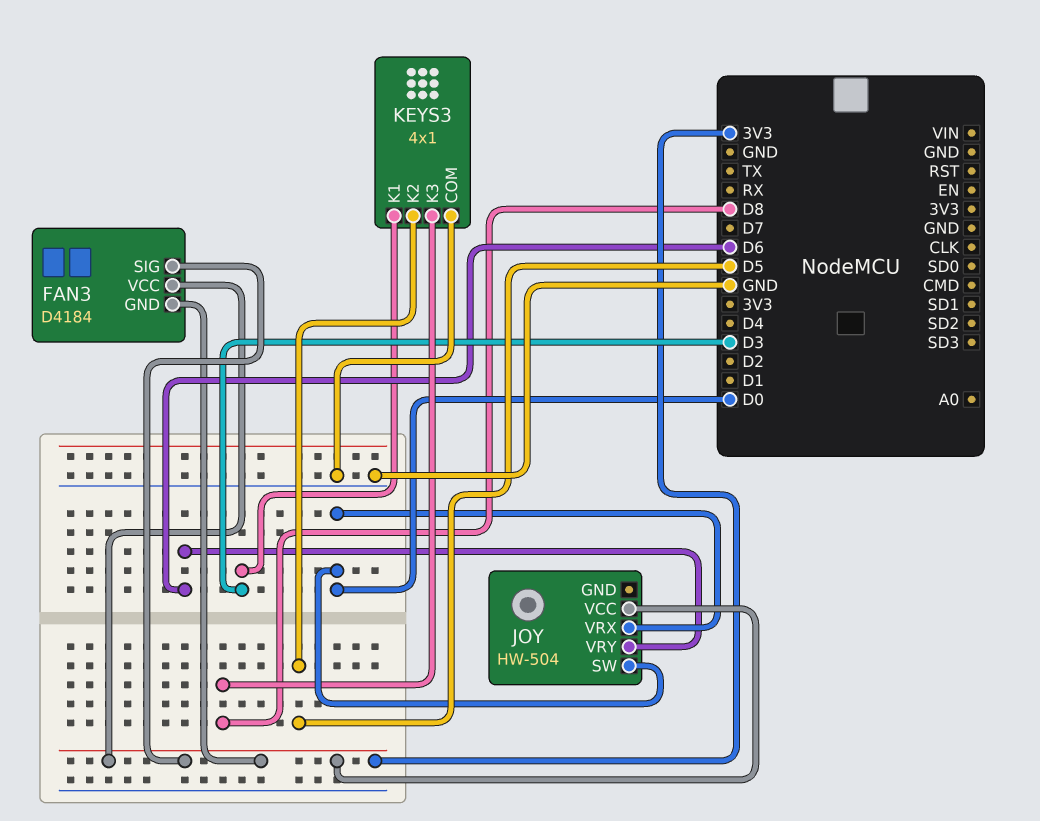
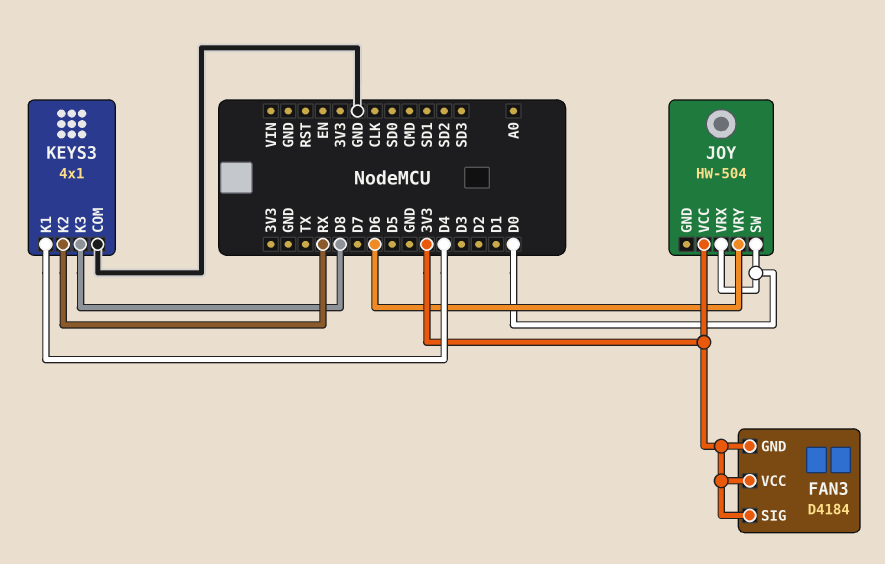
KEYS3 pin K1: D3 -> D4
KEYS3 pin K2: D5 -> RX

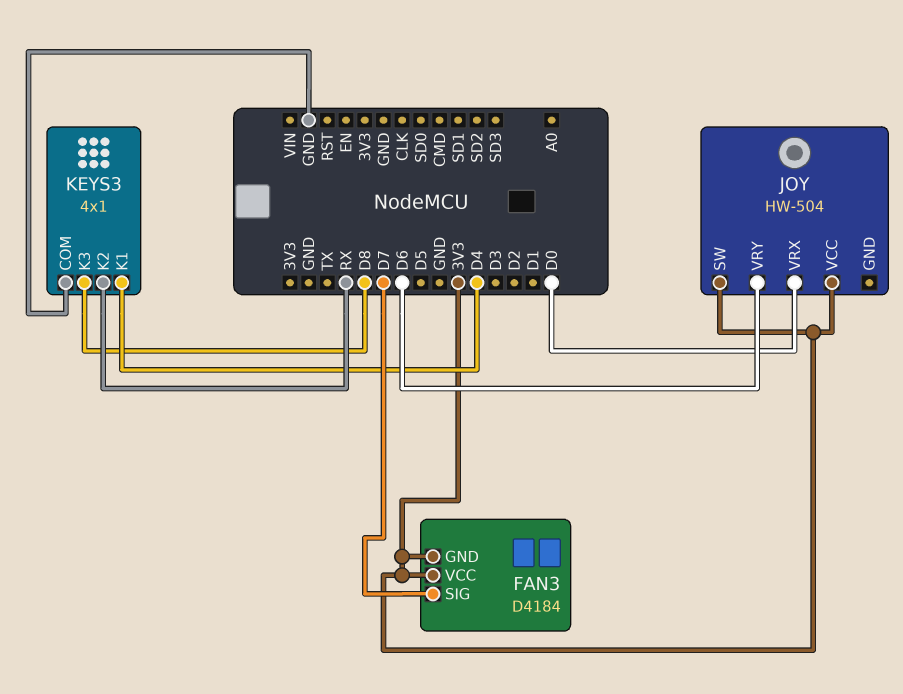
FAN3 pin SIG: 3V3 -> D7
JOY pin SW: D0 -> 3V3

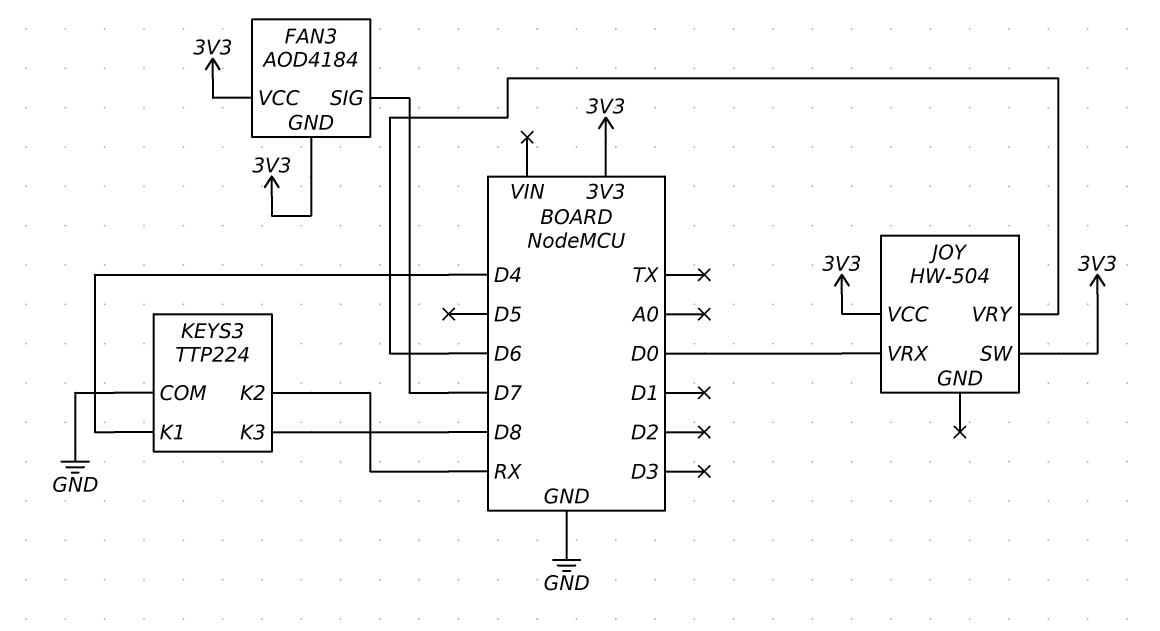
FAN3: D4184 -> AOD4184
KEYS3: 4x1 -> TTP224

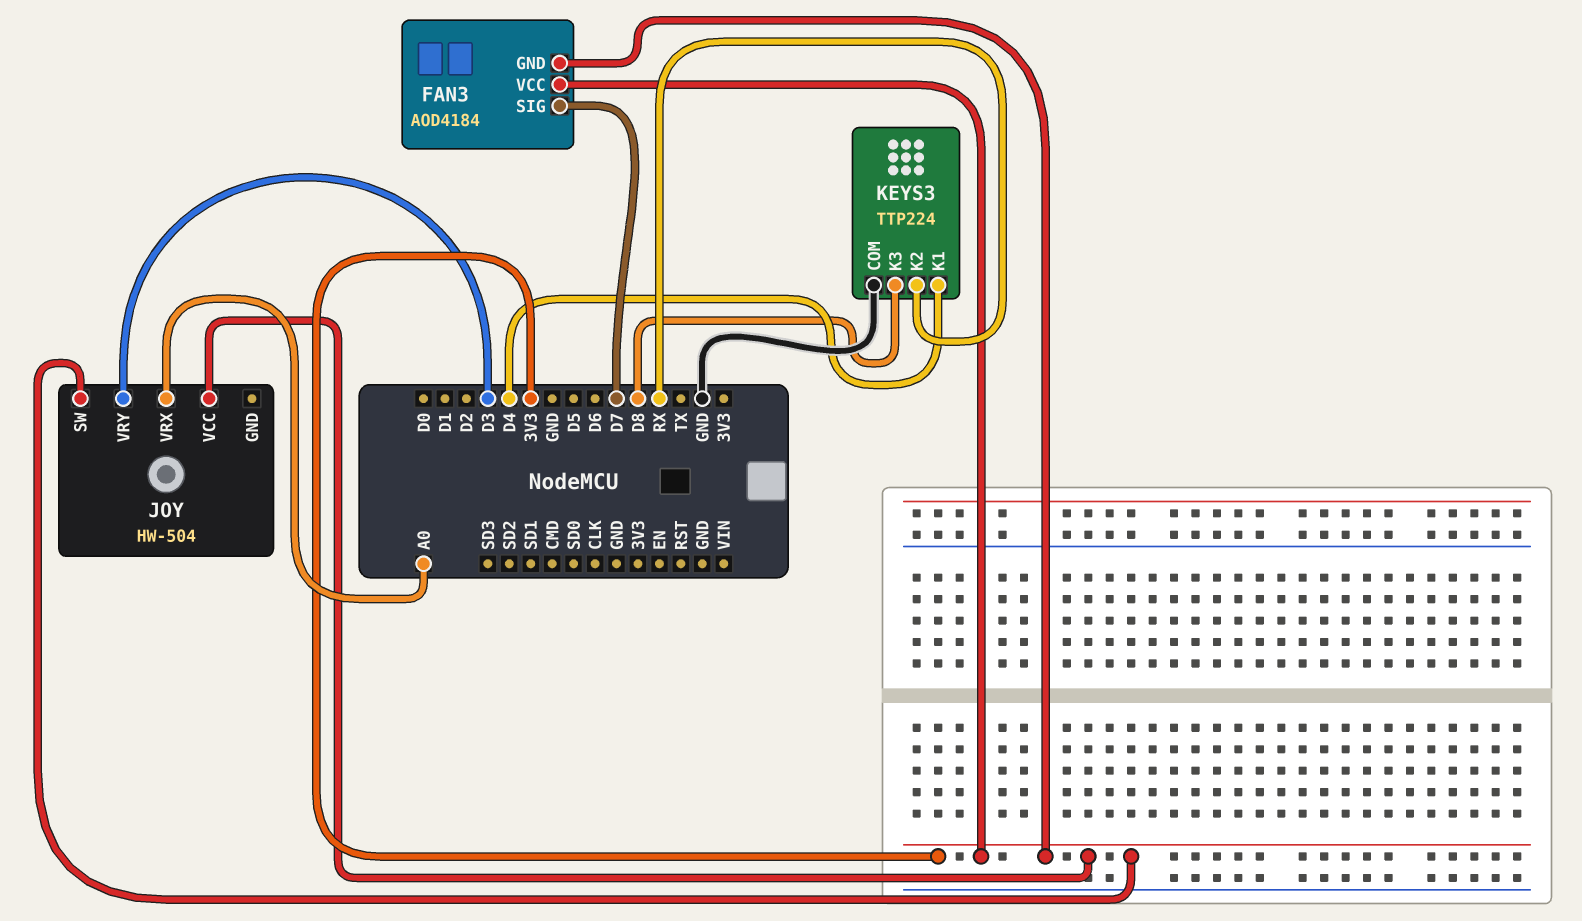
JOY pin VRX: D0 -> A0
JOY pin VRY: D6 -> D3

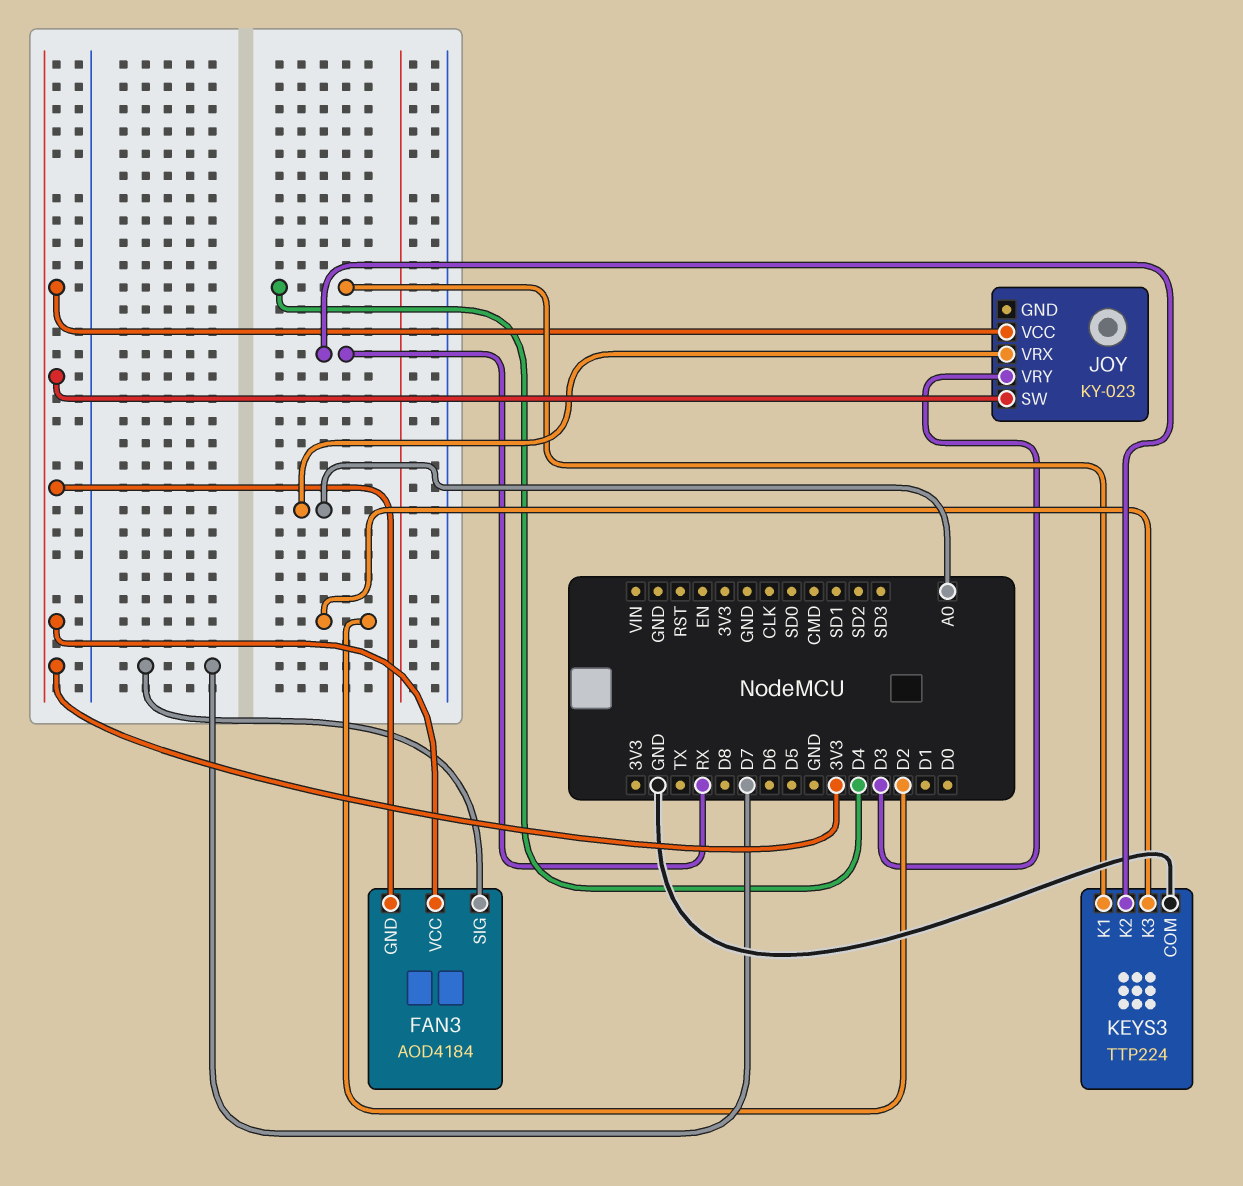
JOY: HW-504 -> KY-023
KEYS3 pin K3: D8 -> D2

